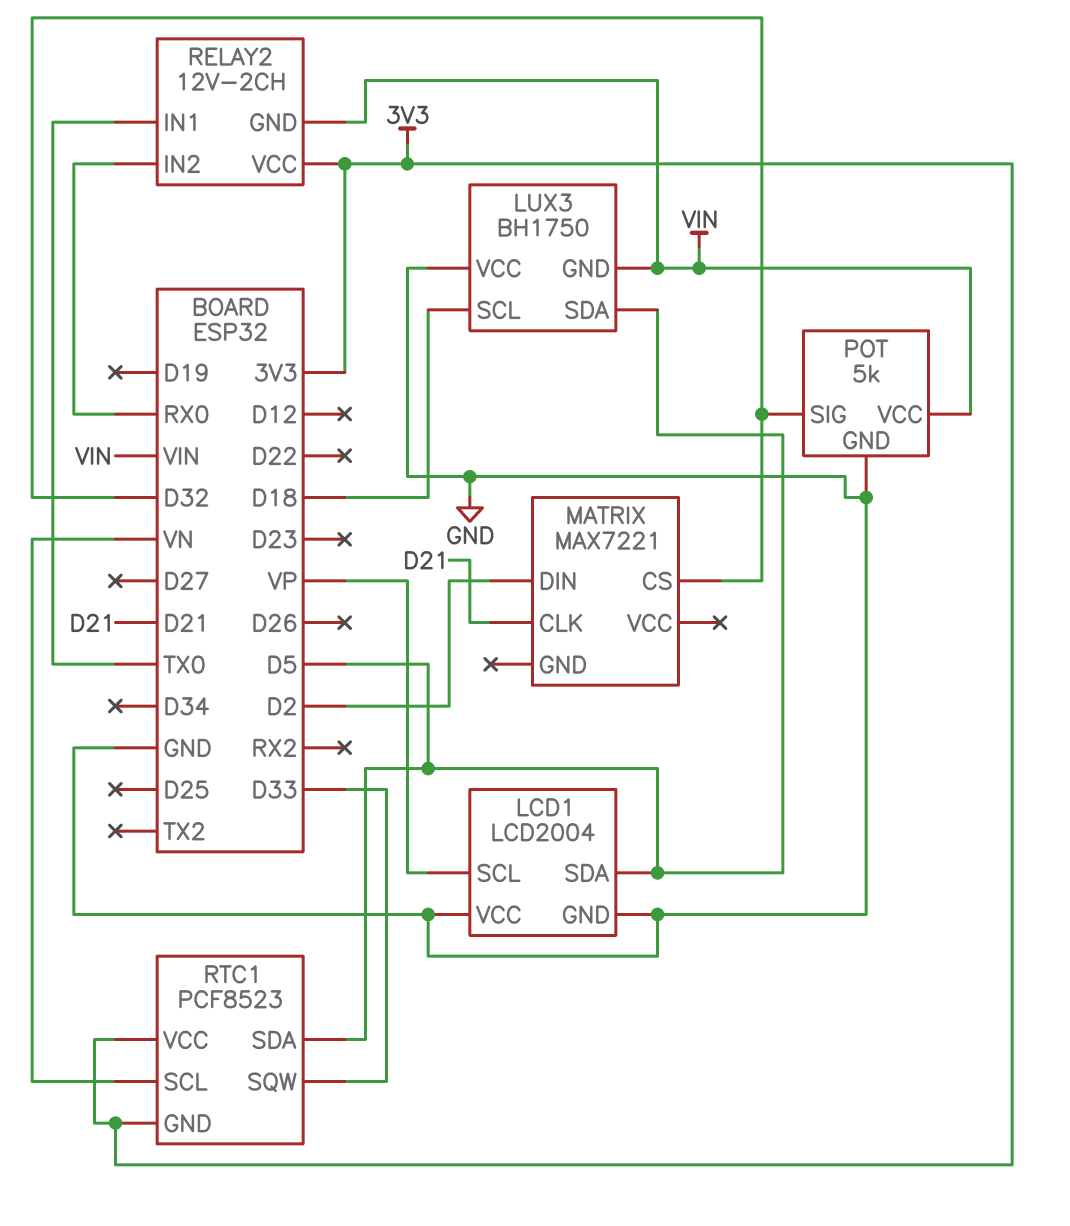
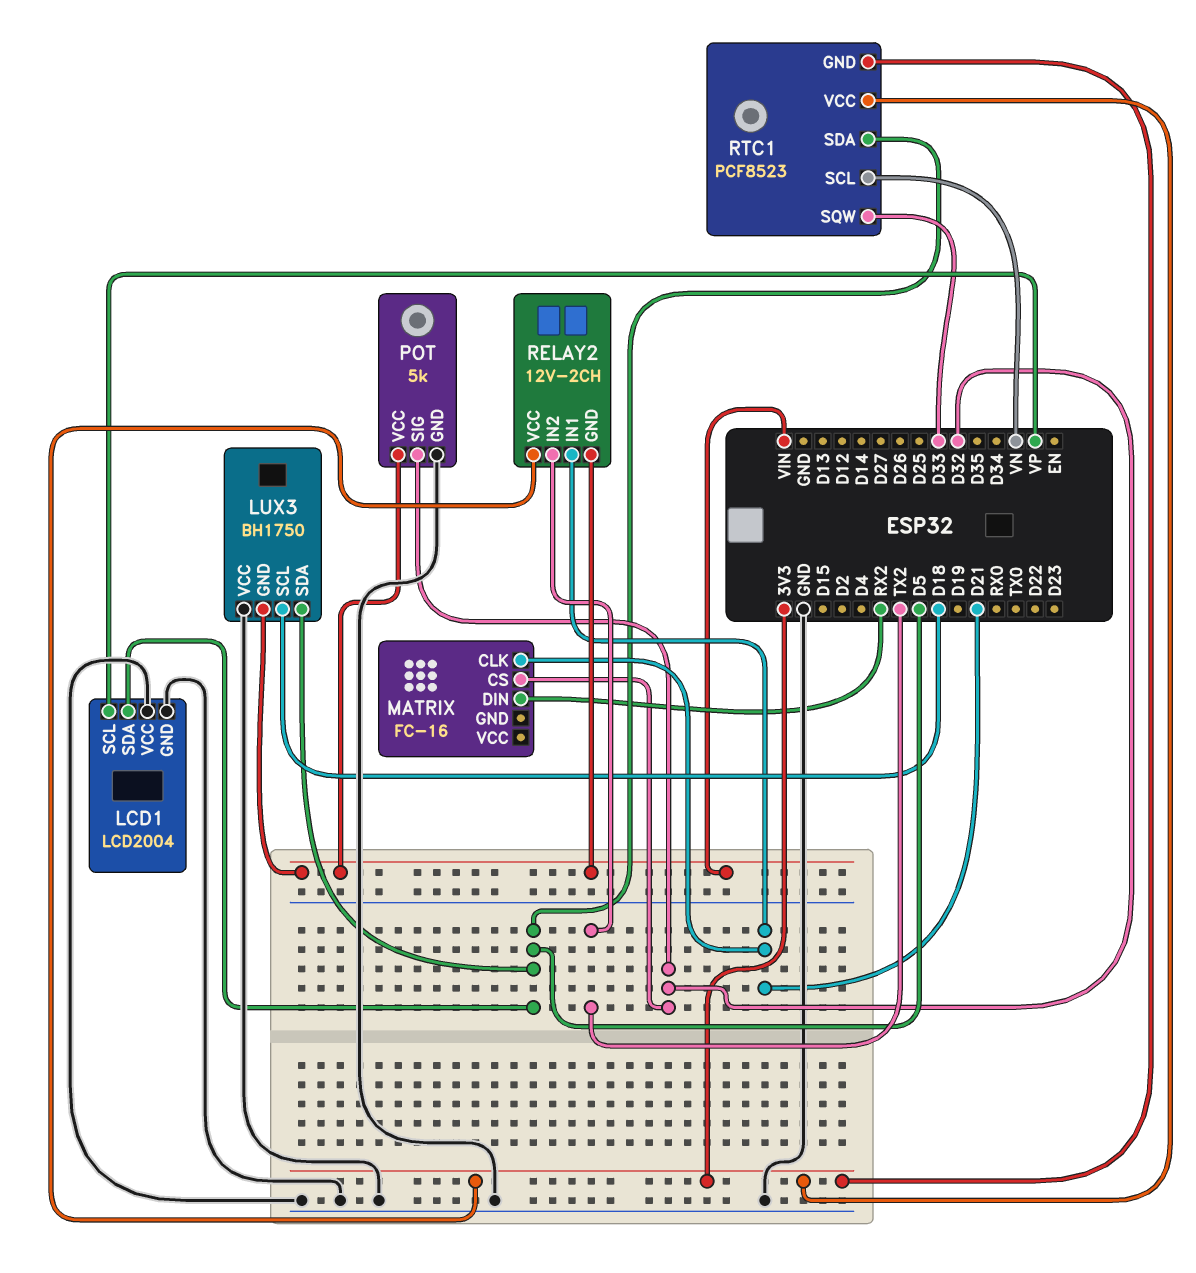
MATRIX: MAX7221 -> FC-16
MATRIX pin DIN: D2 -> RX2
RELAY2 pin IN1: TX0 -> D21
RELAY2 pin IN2: RX0 -> TX2

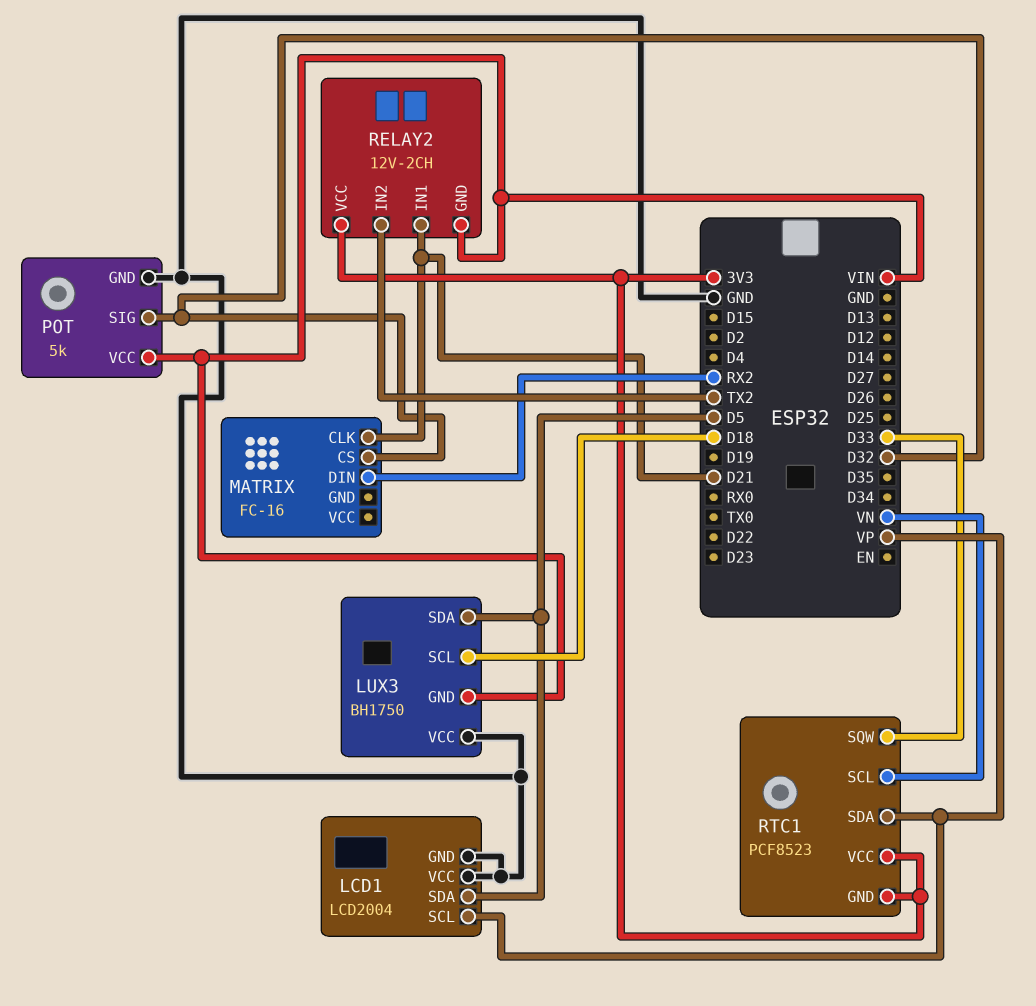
RTC1 pin SDA: D5 -> VP

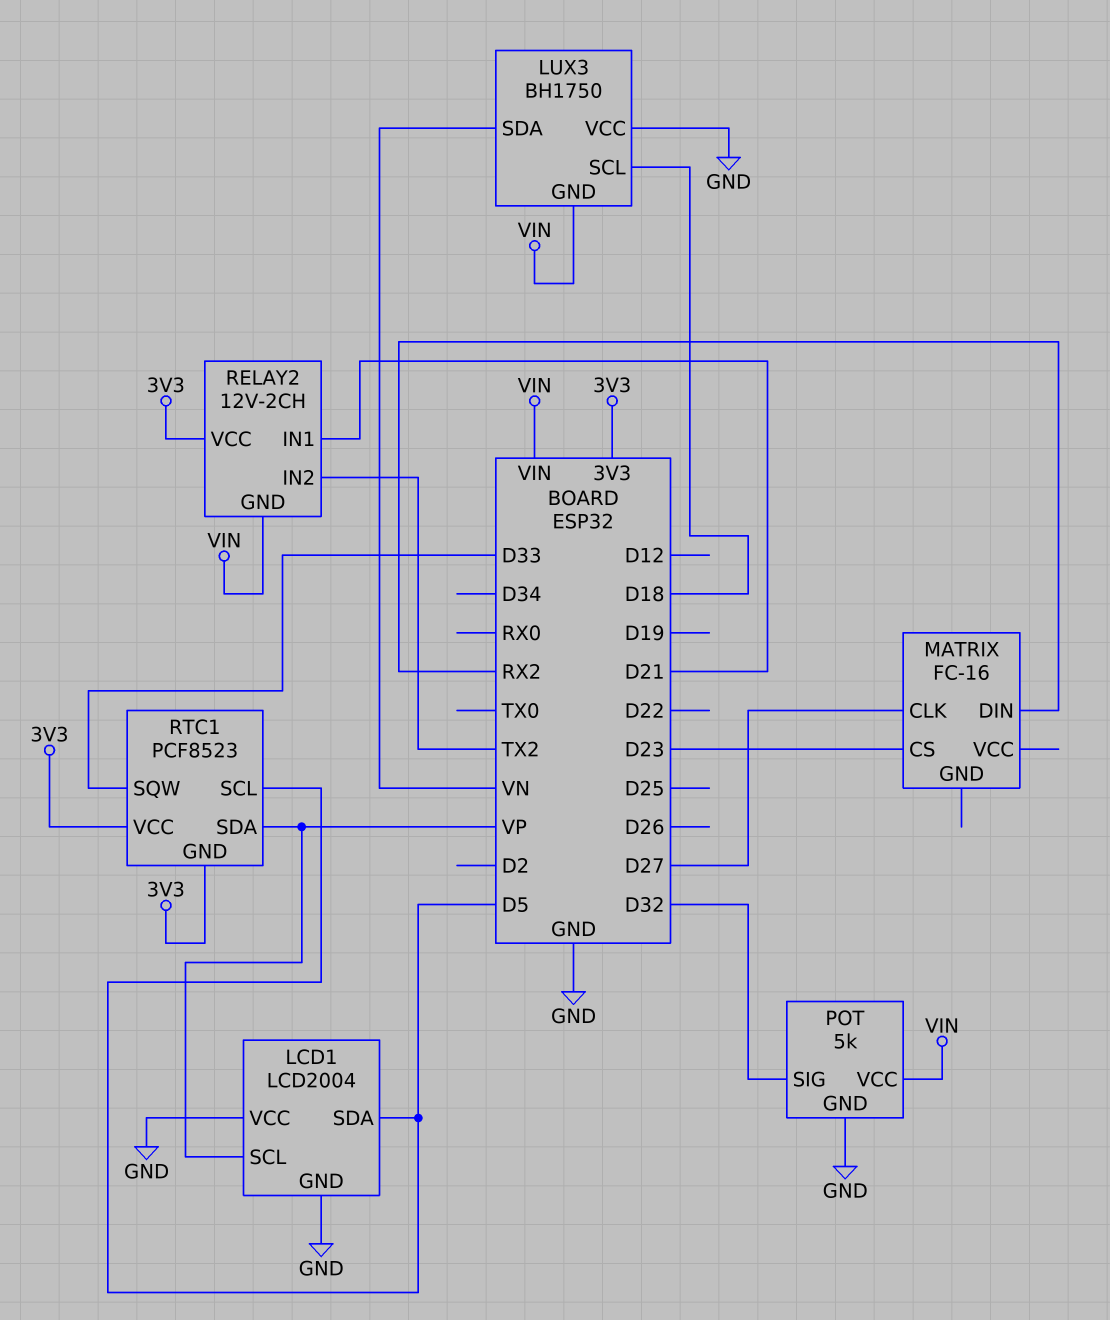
LUX3 pin SDA: D5 -> VN
MATRIX pin CLK: D21 -> D27
MATRIX pin CS: D32 -> D23
RTC1 pin SCL: VN -> D5

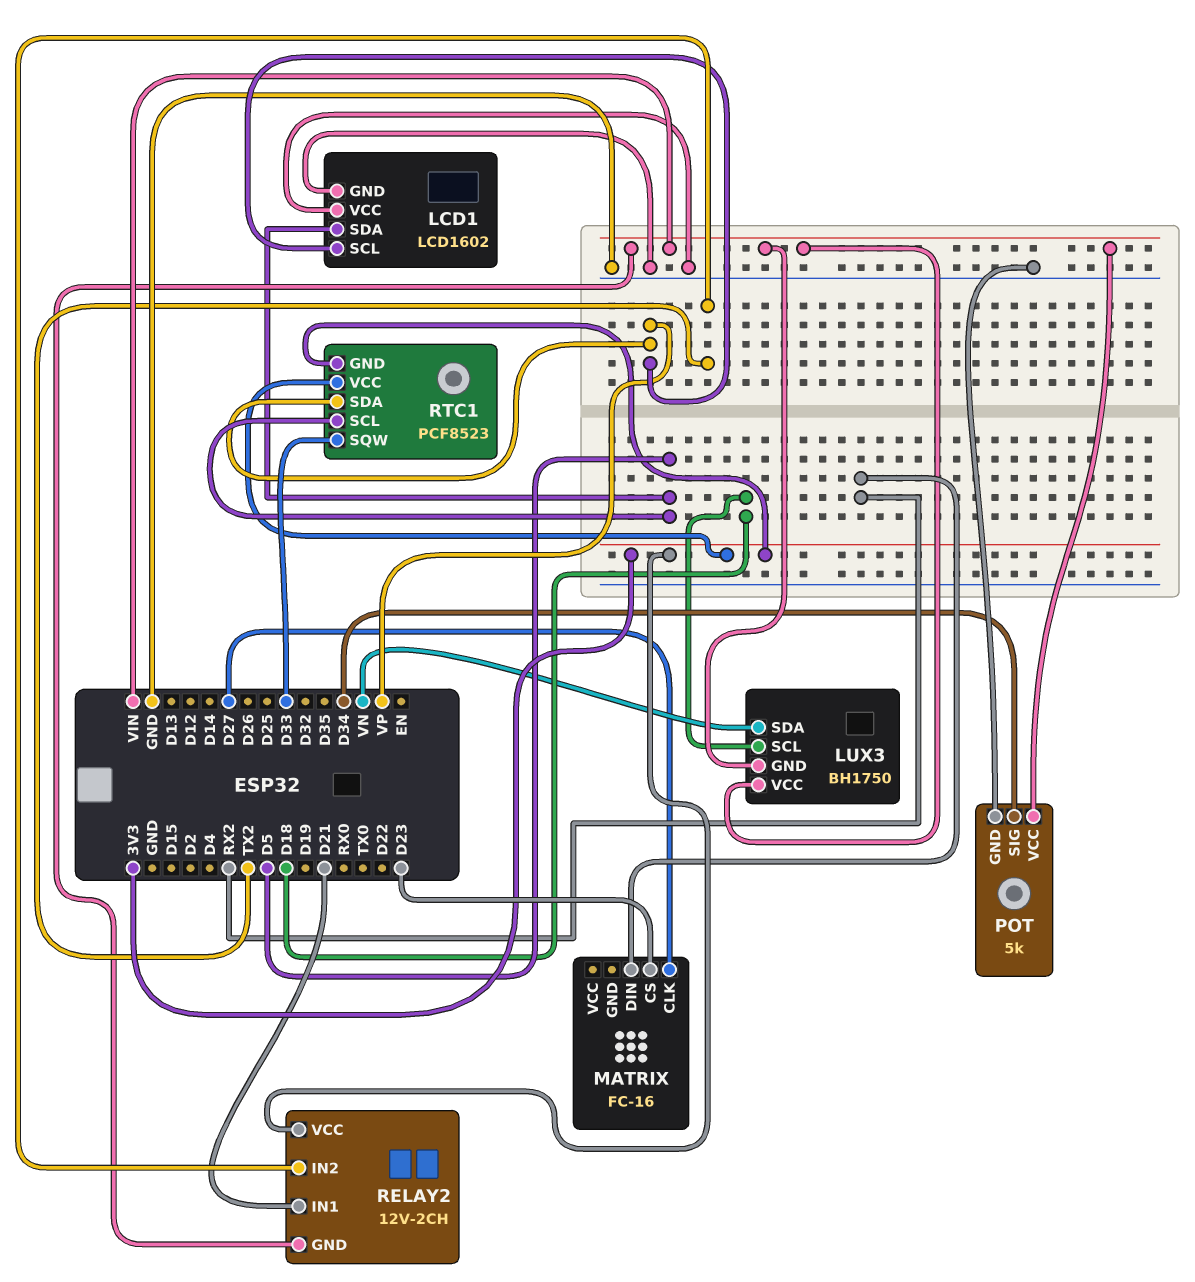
LCD1: LCD2004 -> LCD1602
LUX3 pin VCC: GND -> VIN
POT pin SIG: D32 -> D34

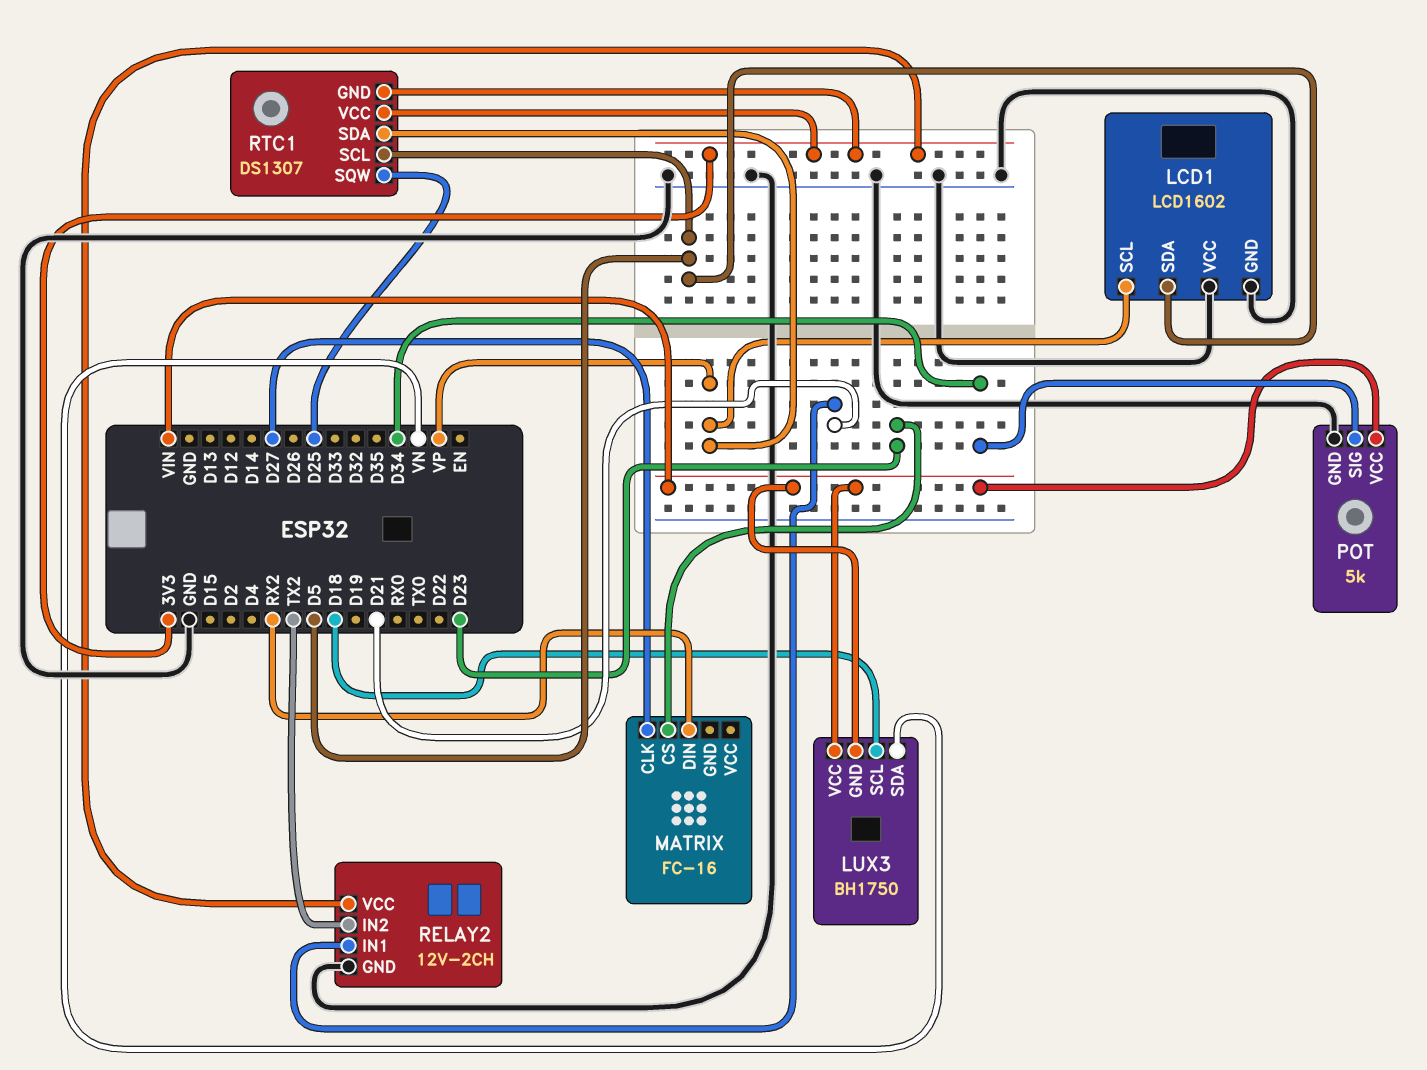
RELAY2 pin GND: VIN -> GND
RTC1: PCF8523 -> DS1307
RTC1 pin SQW: D33 -> D25

